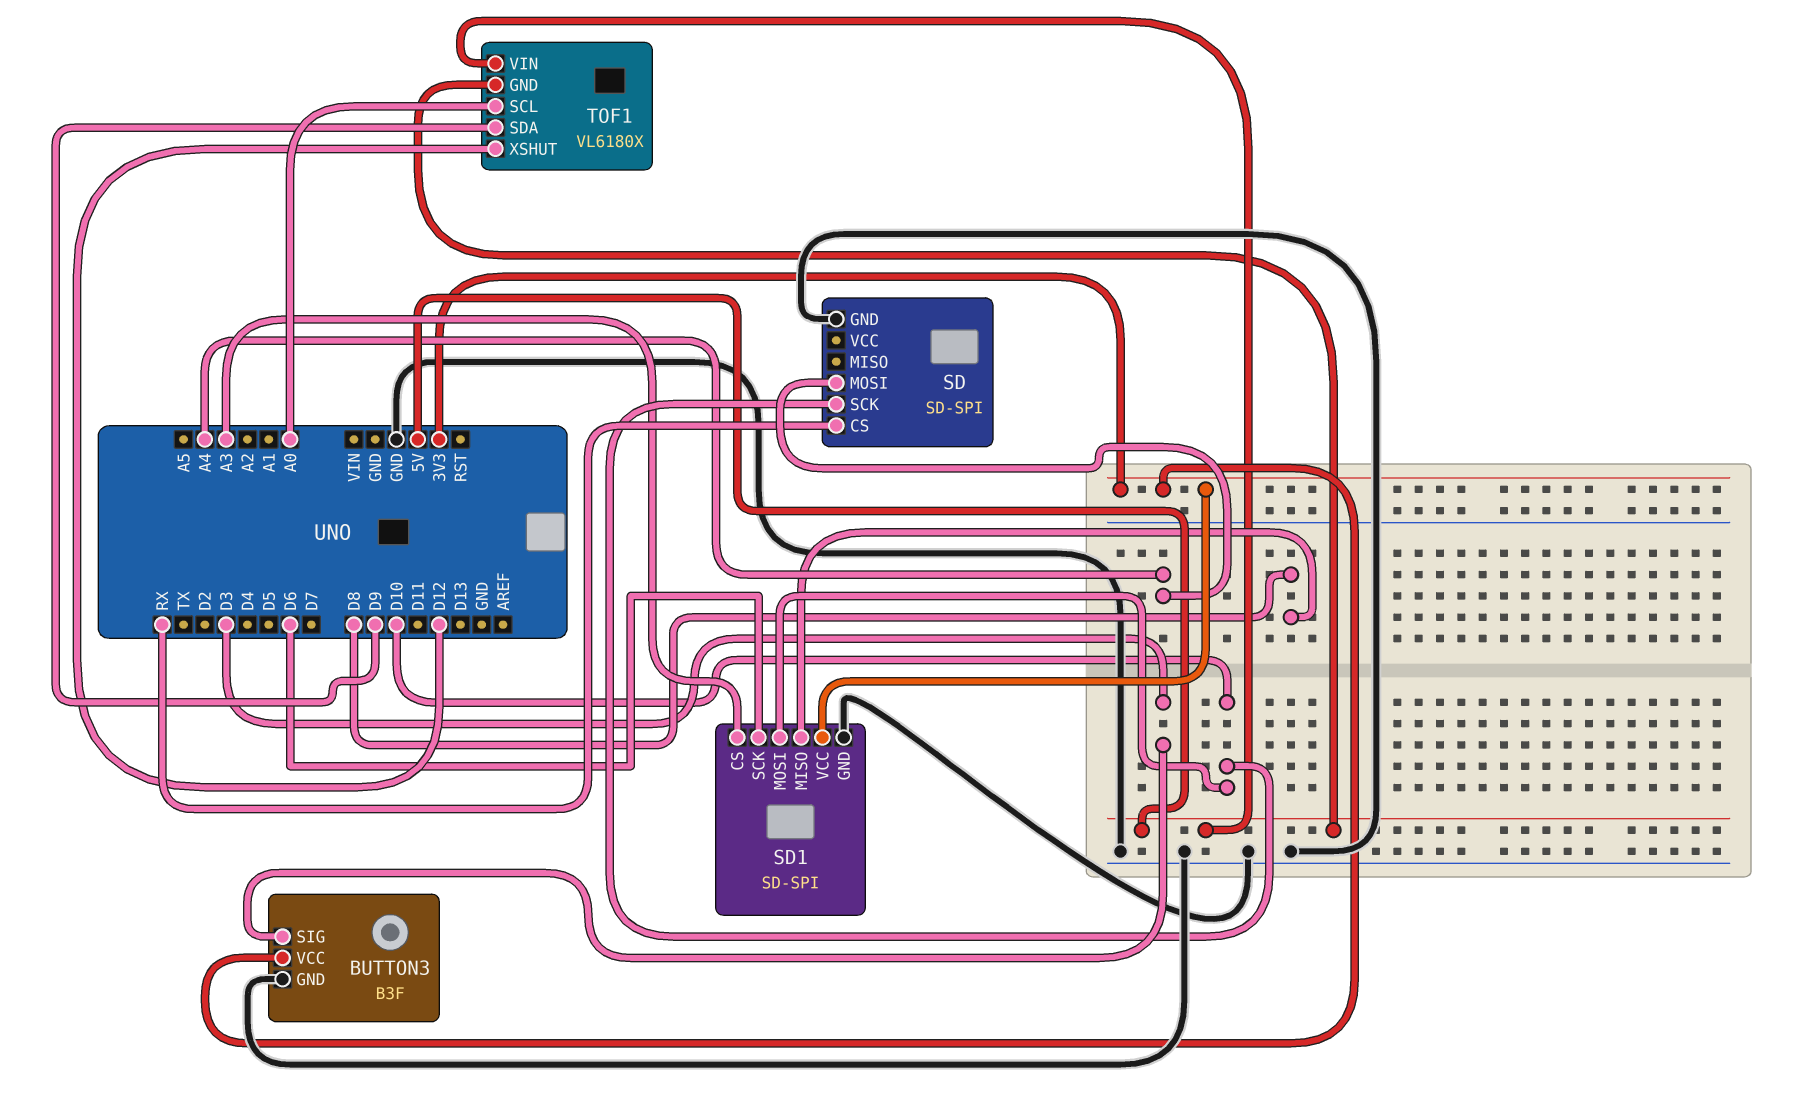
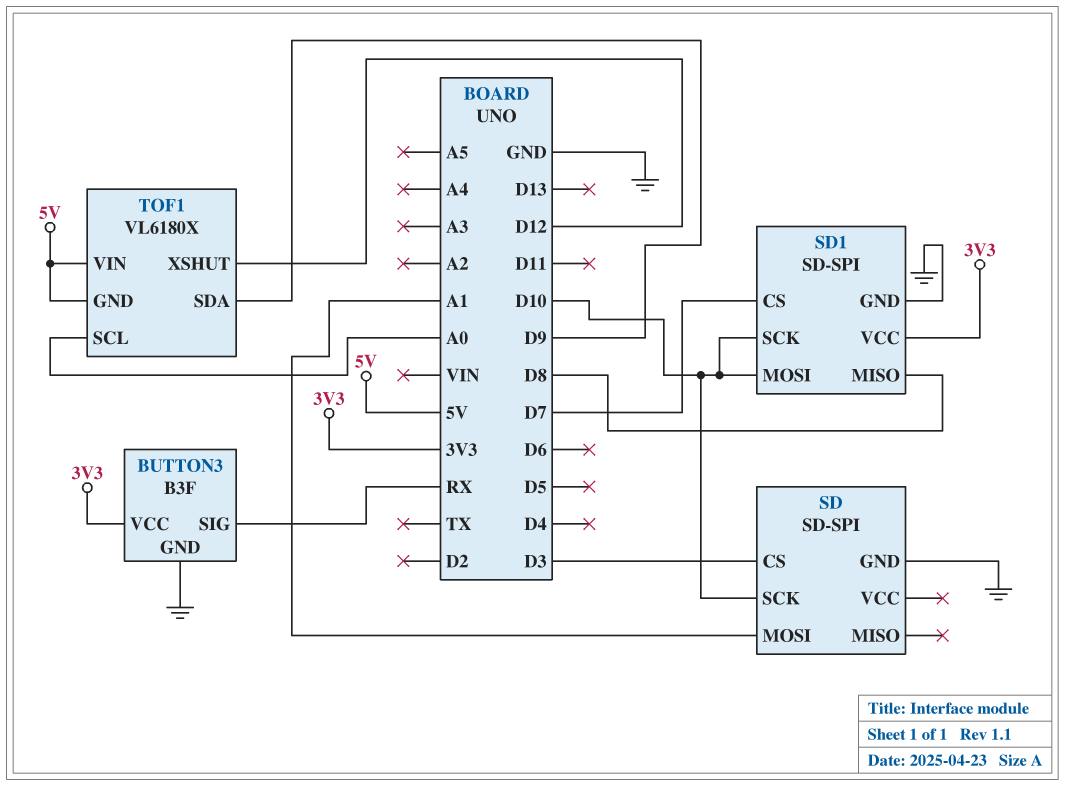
BUTTON3 pin SIG: D3 -> RX
SD pin CS: RX -> D3
SD pin MOSI: A4 -> A1
SD1 pin CS: A3 -> D7
SD1 pin SCK: D6 -> D10

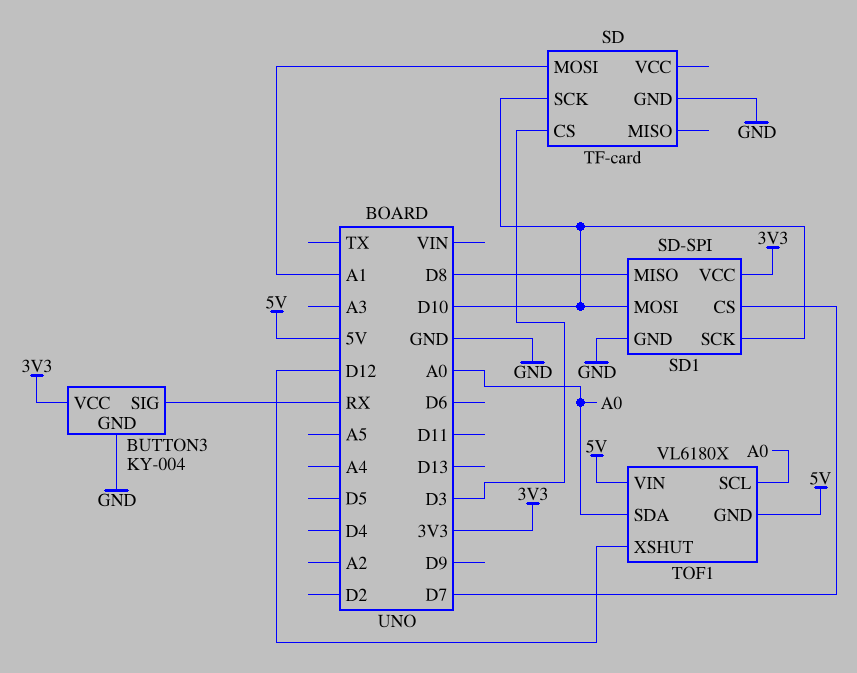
BUTTON3: B3F -> KY-004
SD: SD-SPI -> TF-card
TOF1 pin SDA: D9 -> A0

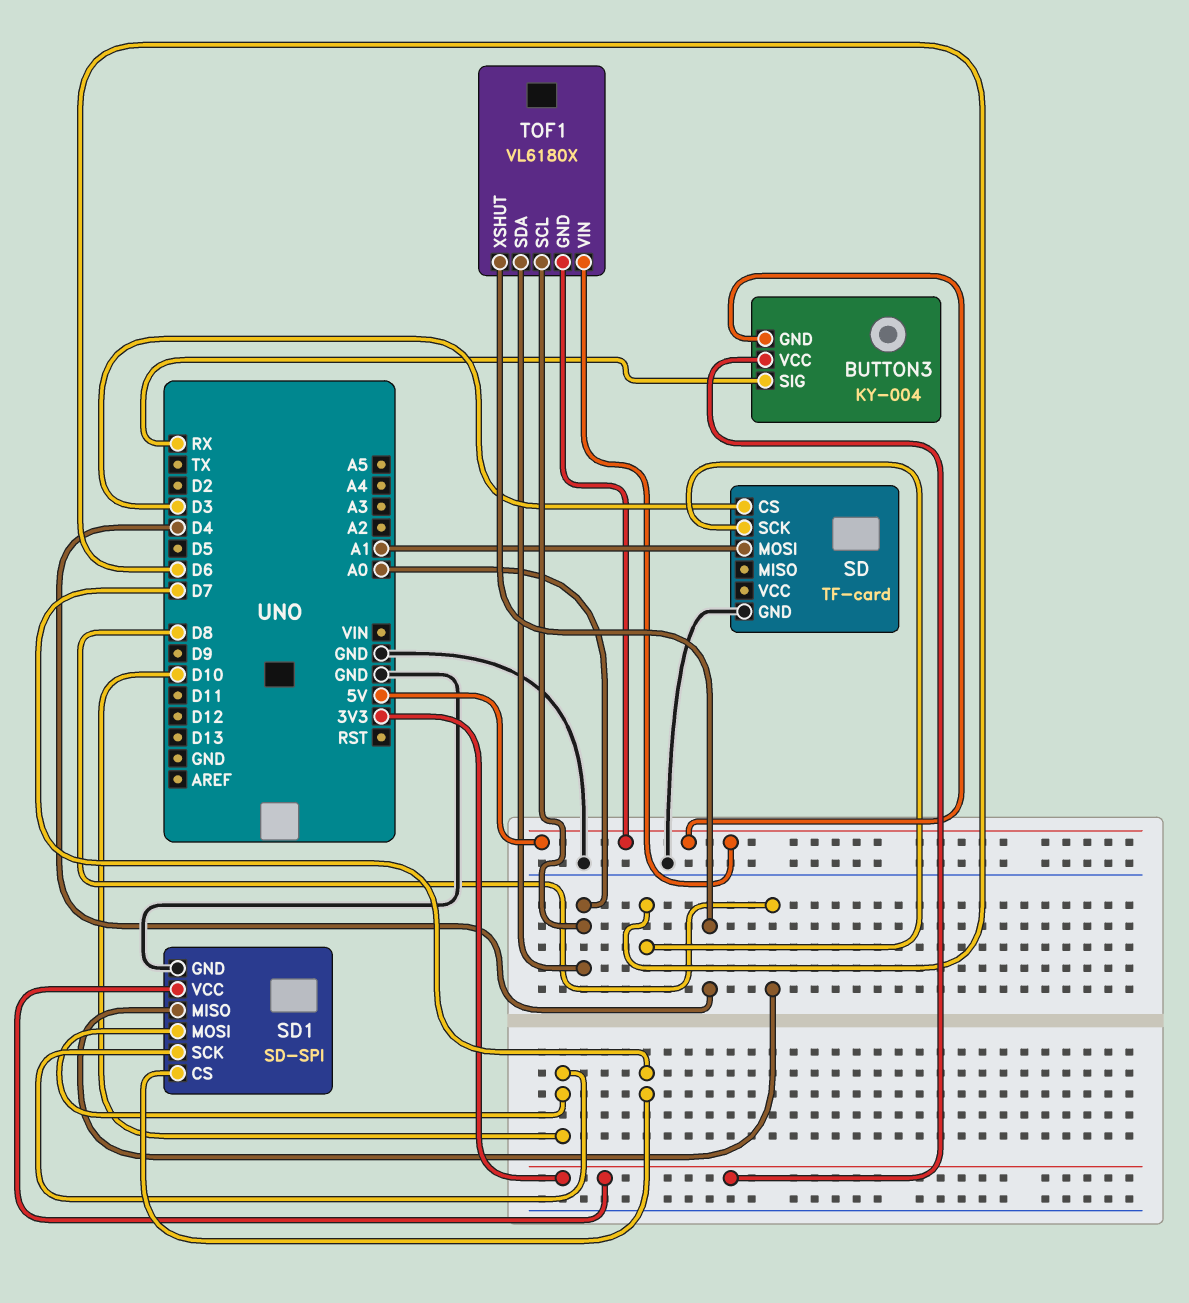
BUTTON3 pin GND: GND -> 5V
SD pin SCK: D10 -> D6
TOF1 pin XSHUT: D12 -> D4

